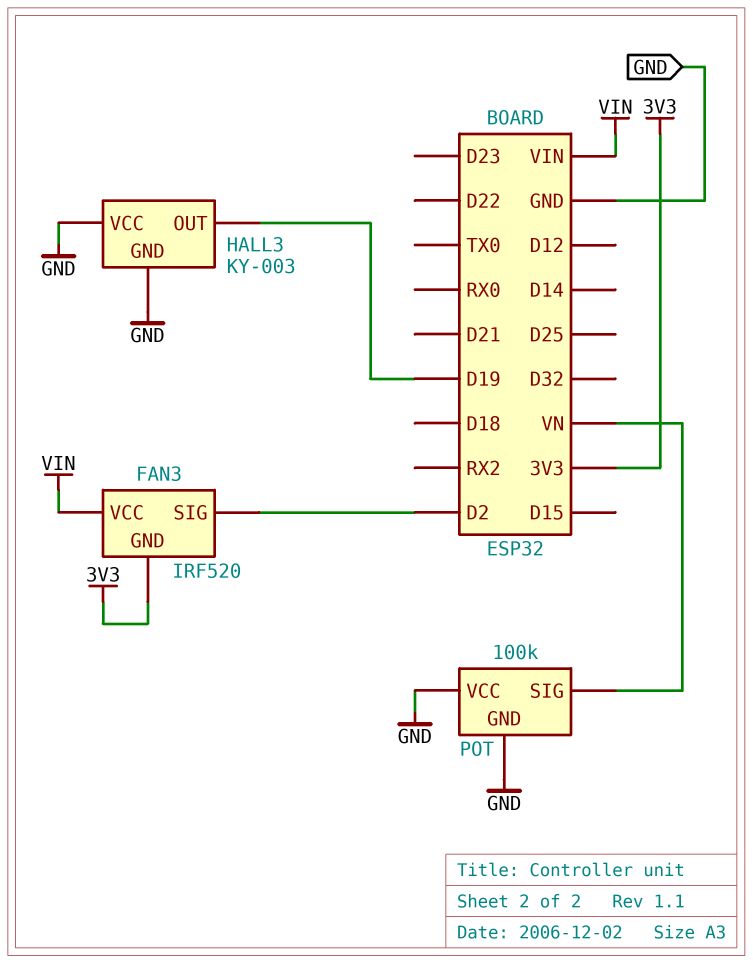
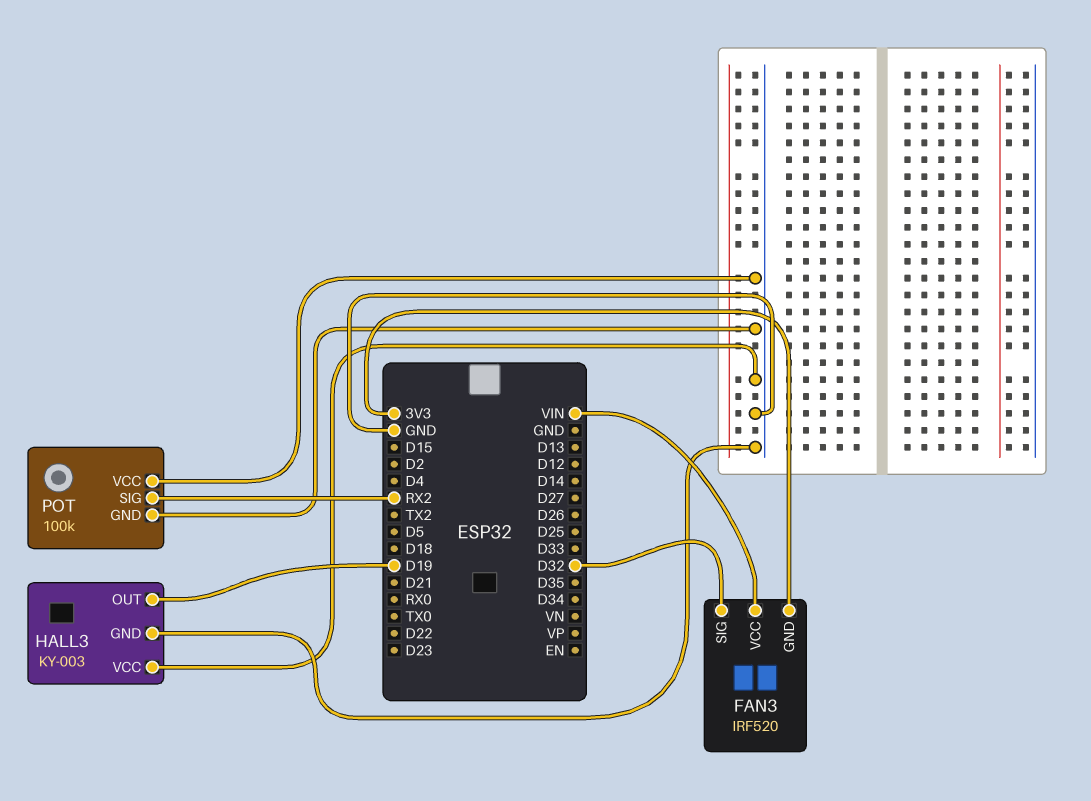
FAN3 pin SIG: D2 -> D32
POT pin SIG: VN -> RX2

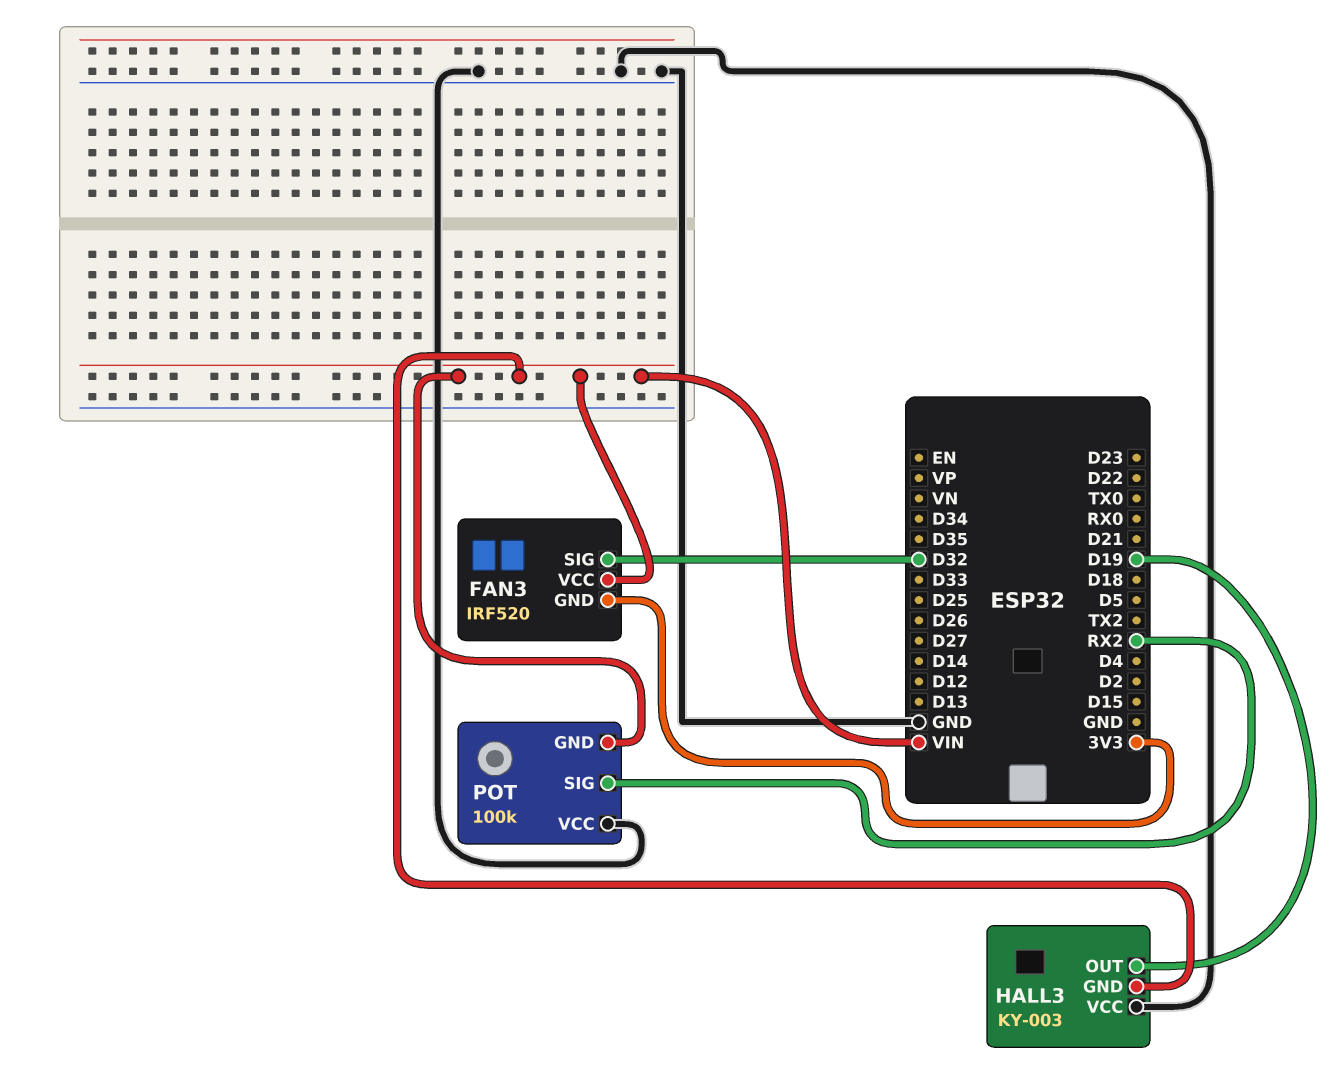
HALL3 pin GND: GND -> VIN
POT pin GND: GND -> VIN

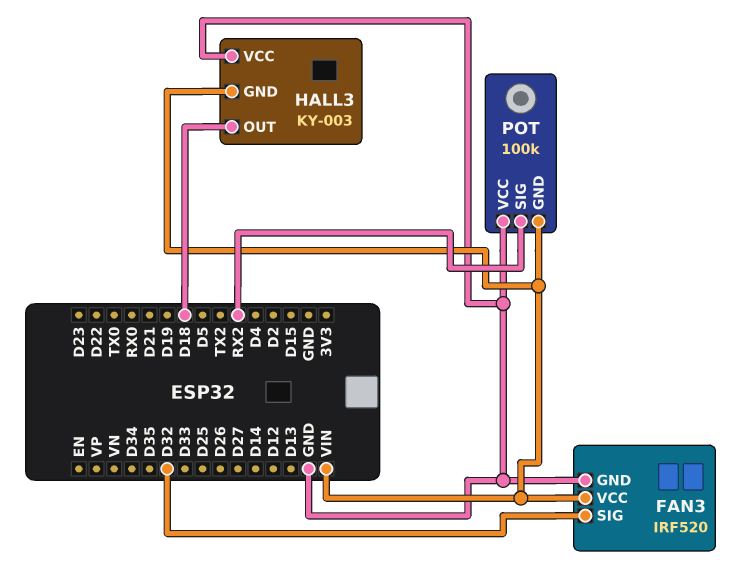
FAN3 pin GND: 3V3 -> GND
HALL3 pin OUT: D19 -> D18

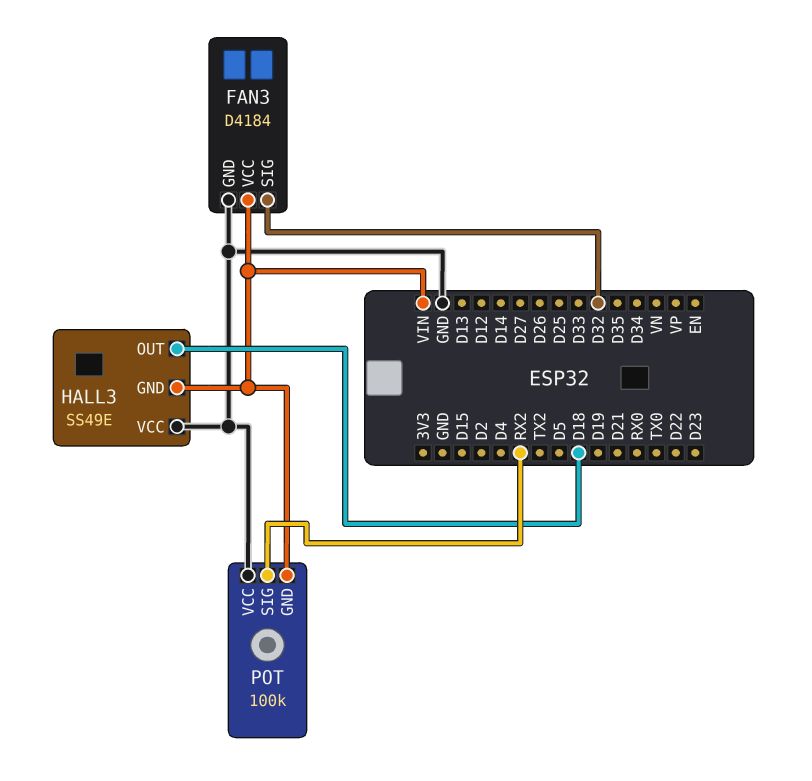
FAN3: IRF520 -> D4184
HALL3: KY-003 -> SS49E

